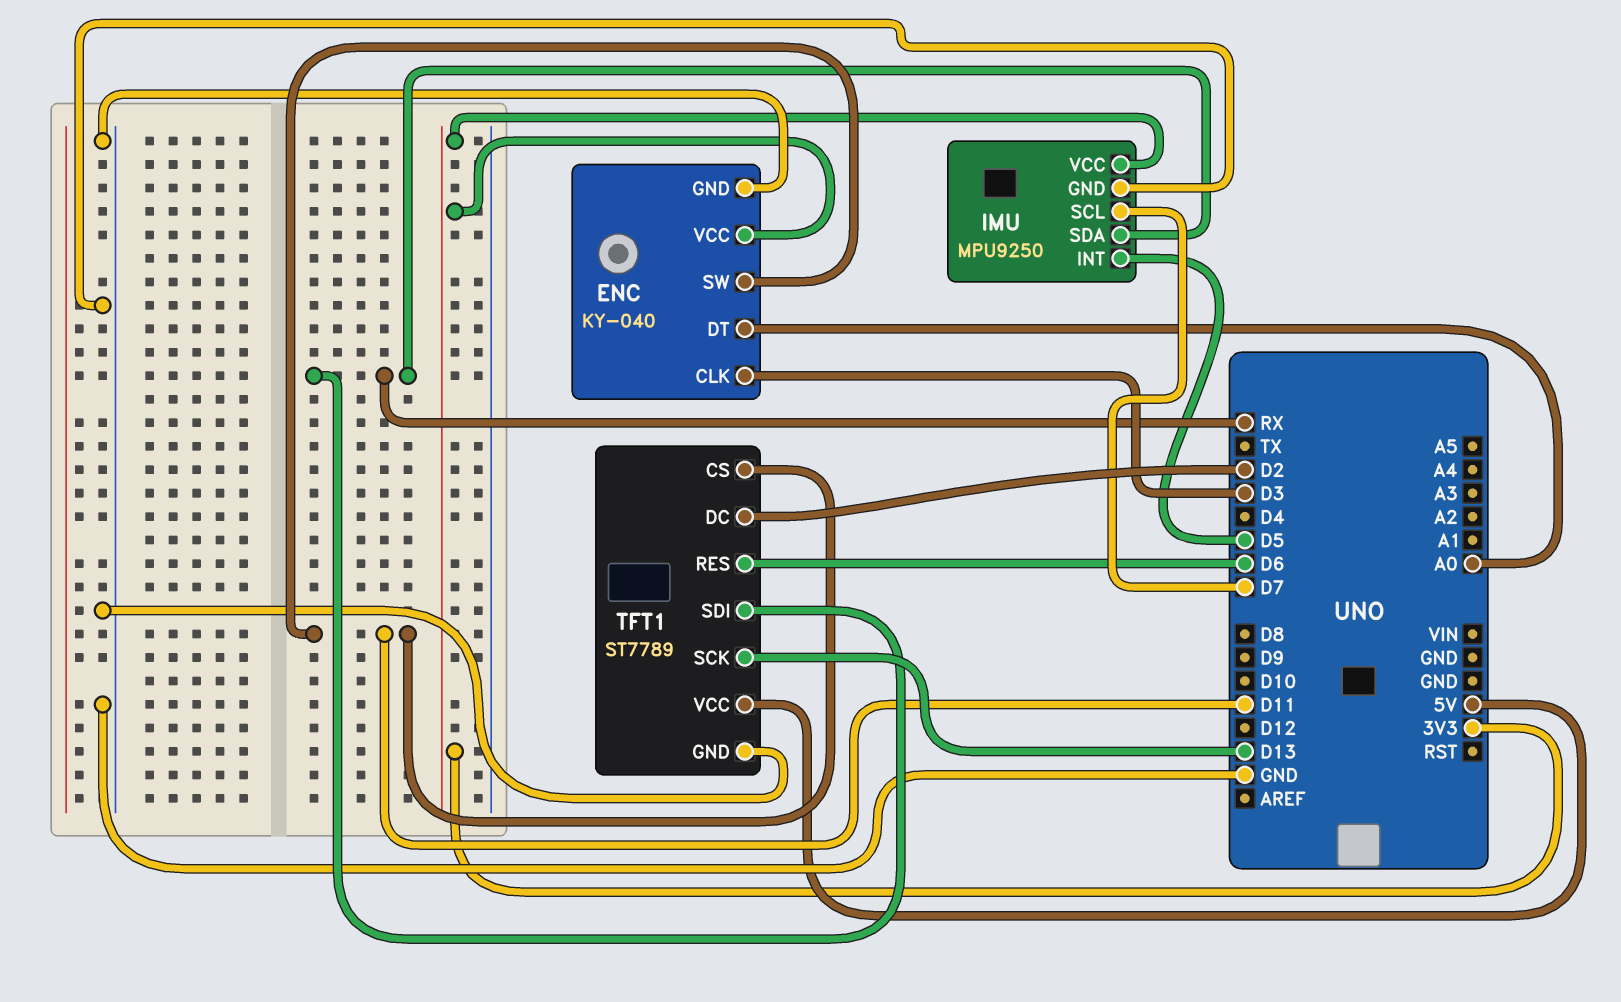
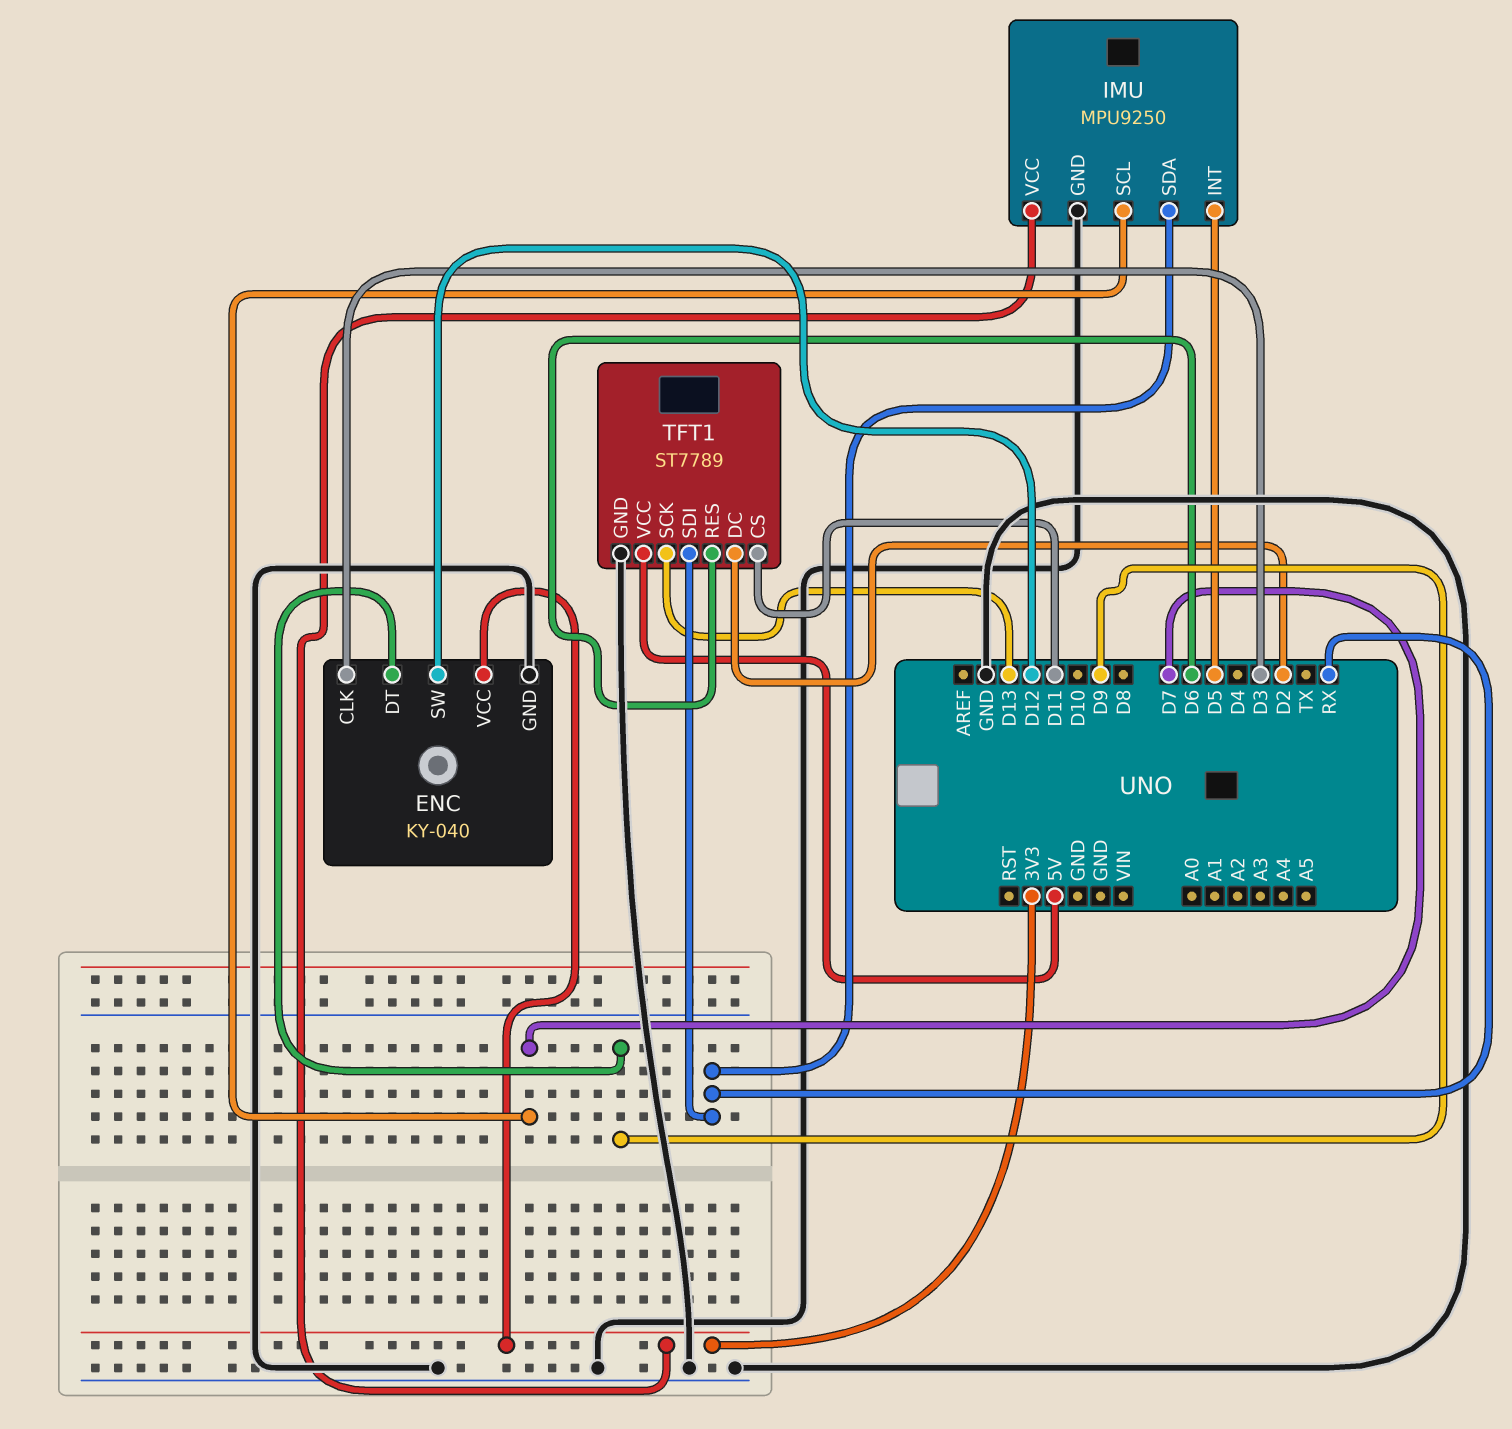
ENC pin DT: A0 -> D9
ENC pin SW: D11 -> D12

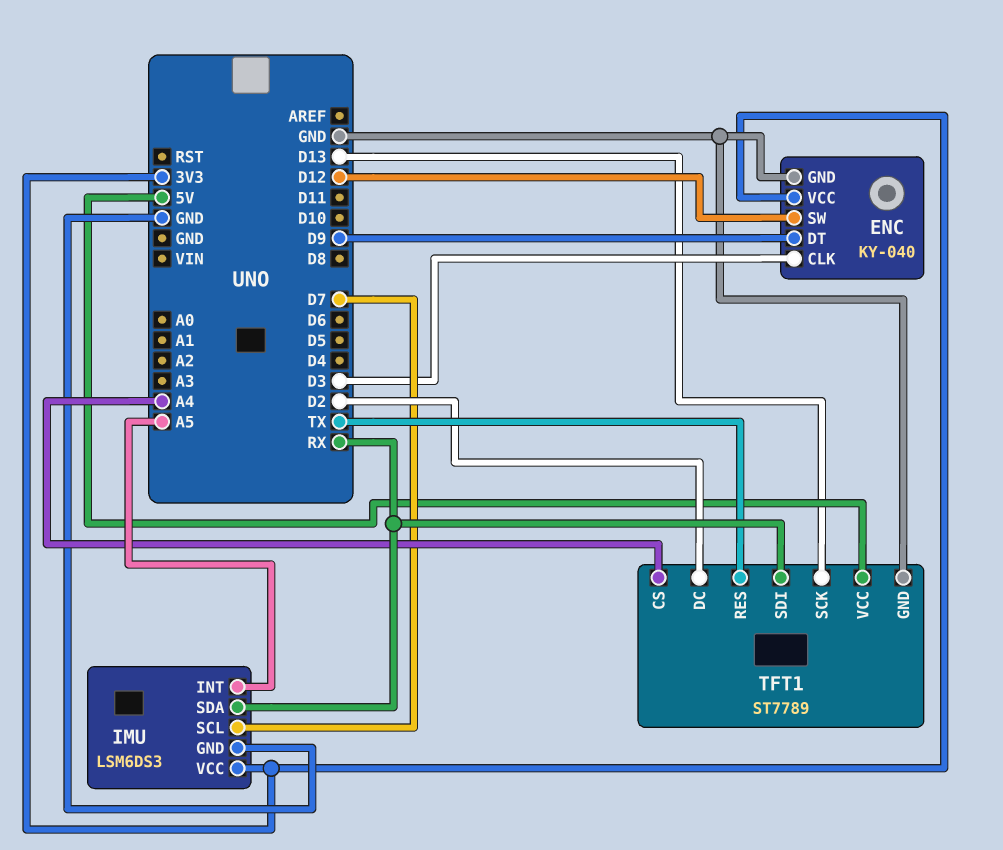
IMU: MPU9250 -> LSM6DS3
IMU pin INT: D5 -> A5
TFT1 pin CS: D11 -> A4
TFT1 pin RES: D6 -> TX

